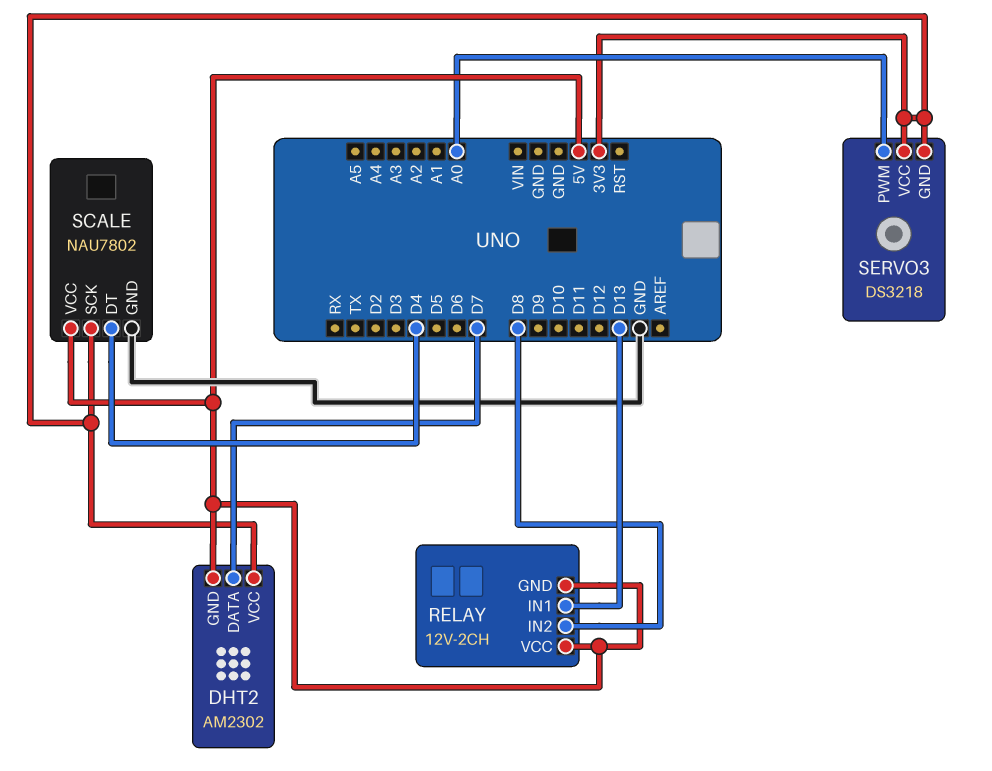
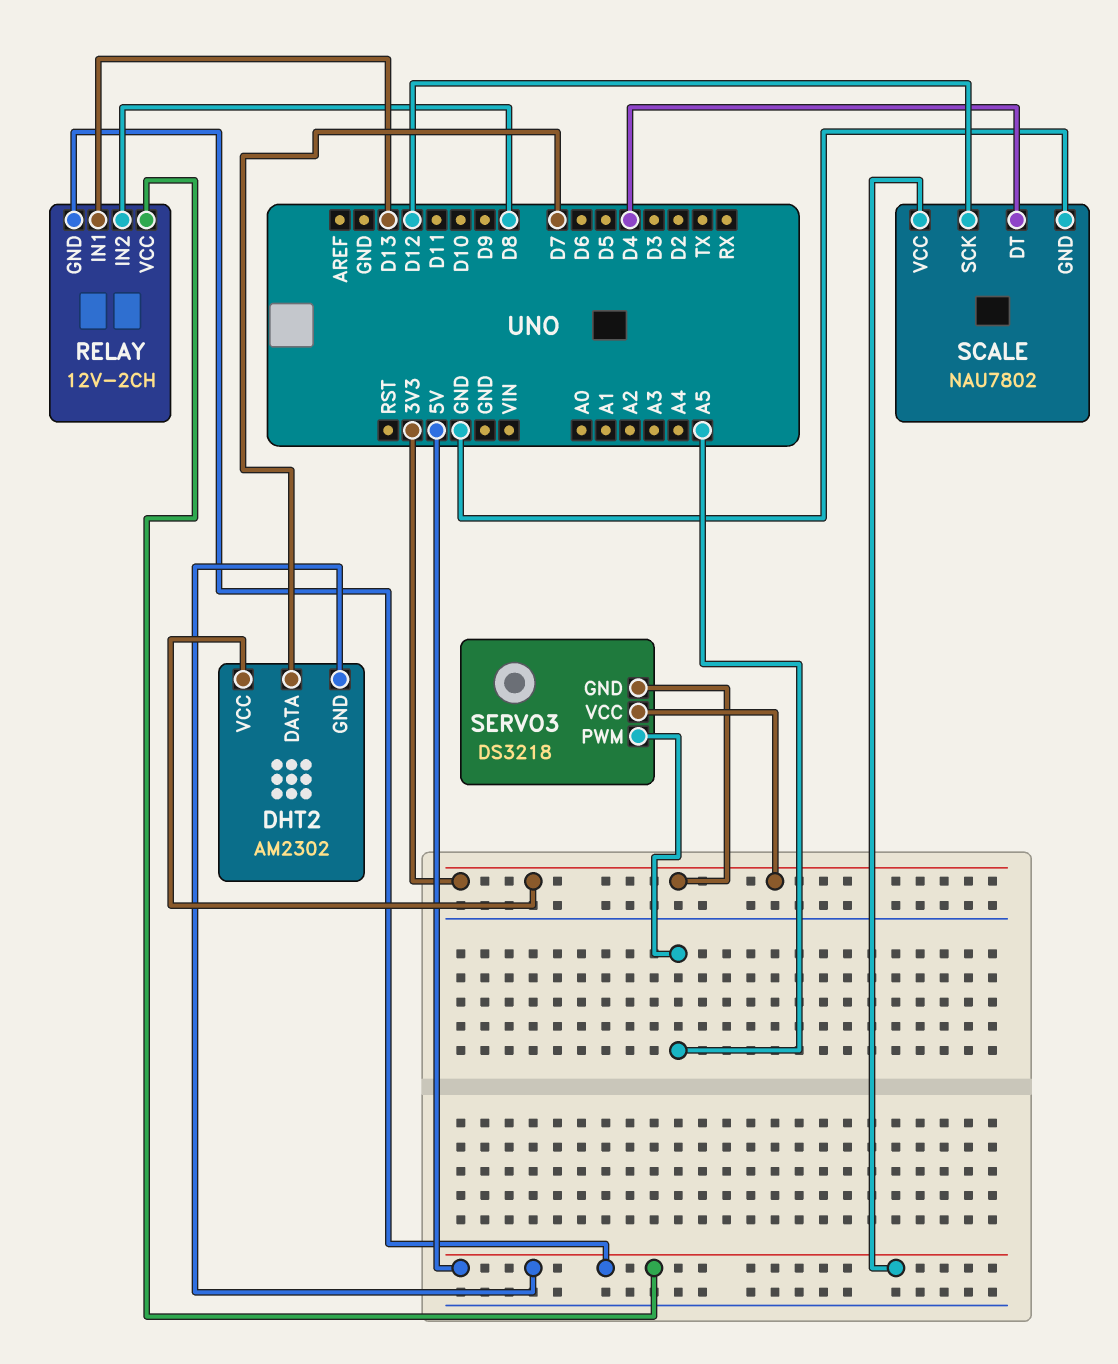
SCALE pin SCK: 3V3 -> D12
SERVO3 pin PWM: A0 -> A5

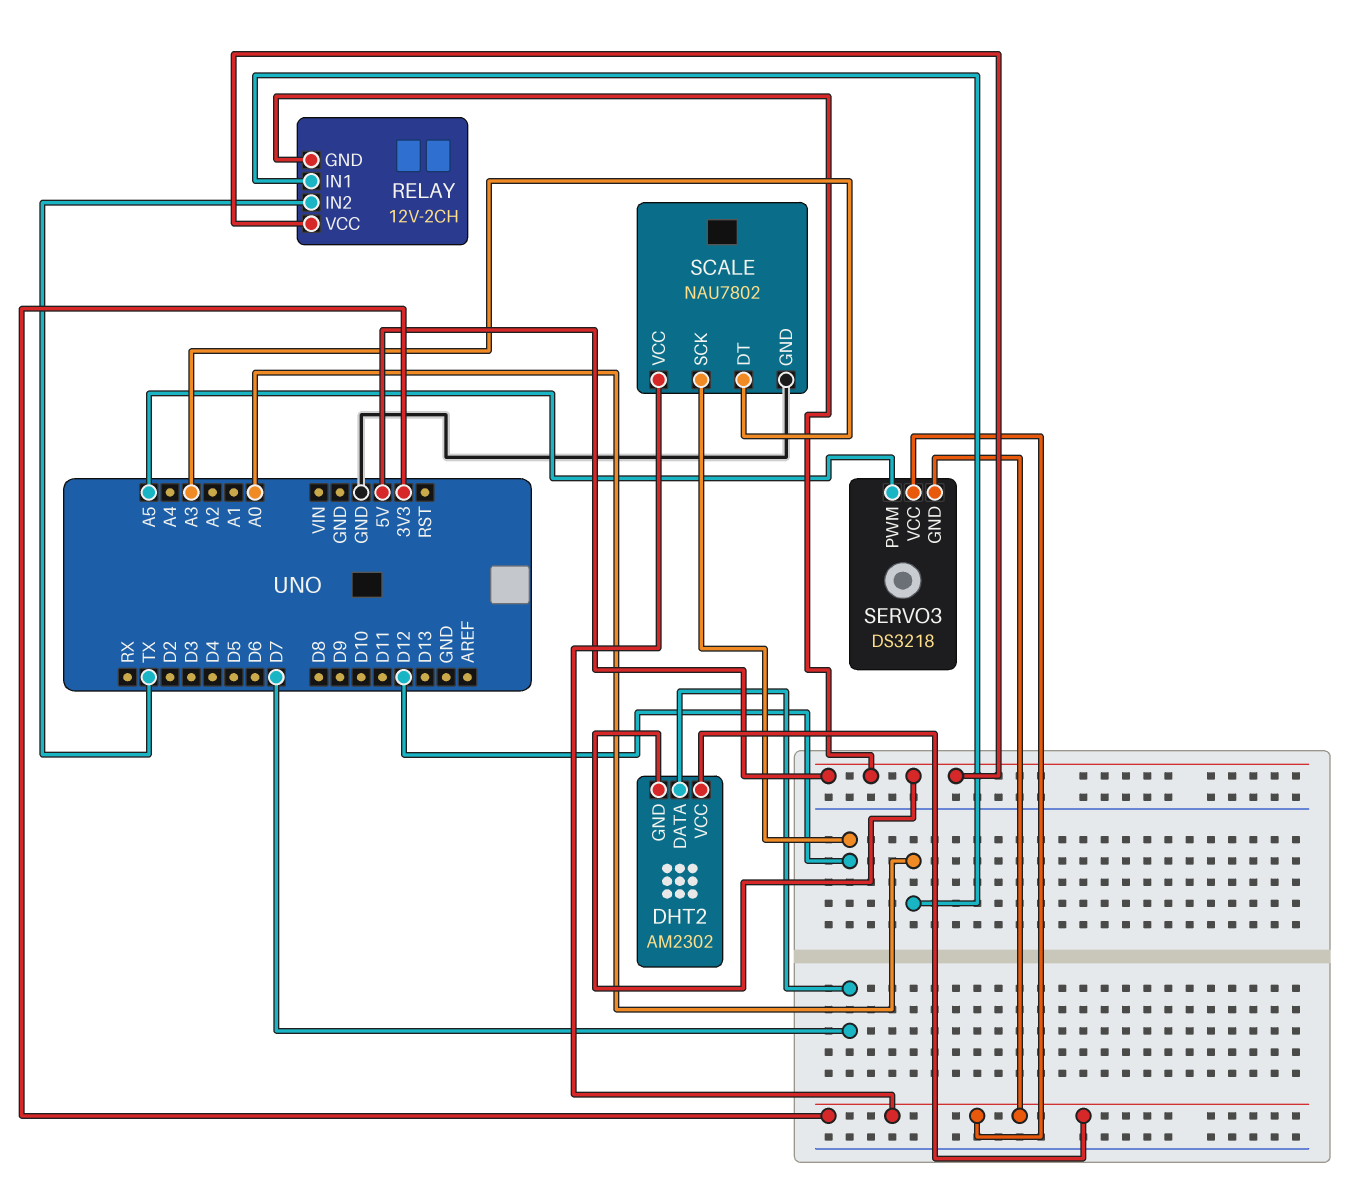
RELAY pin IN1: D13 -> A0
RELAY pin IN2: D8 -> TX
SCALE pin DT: D4 -> A3
SCALE pin VCC: 5V -> 3V3

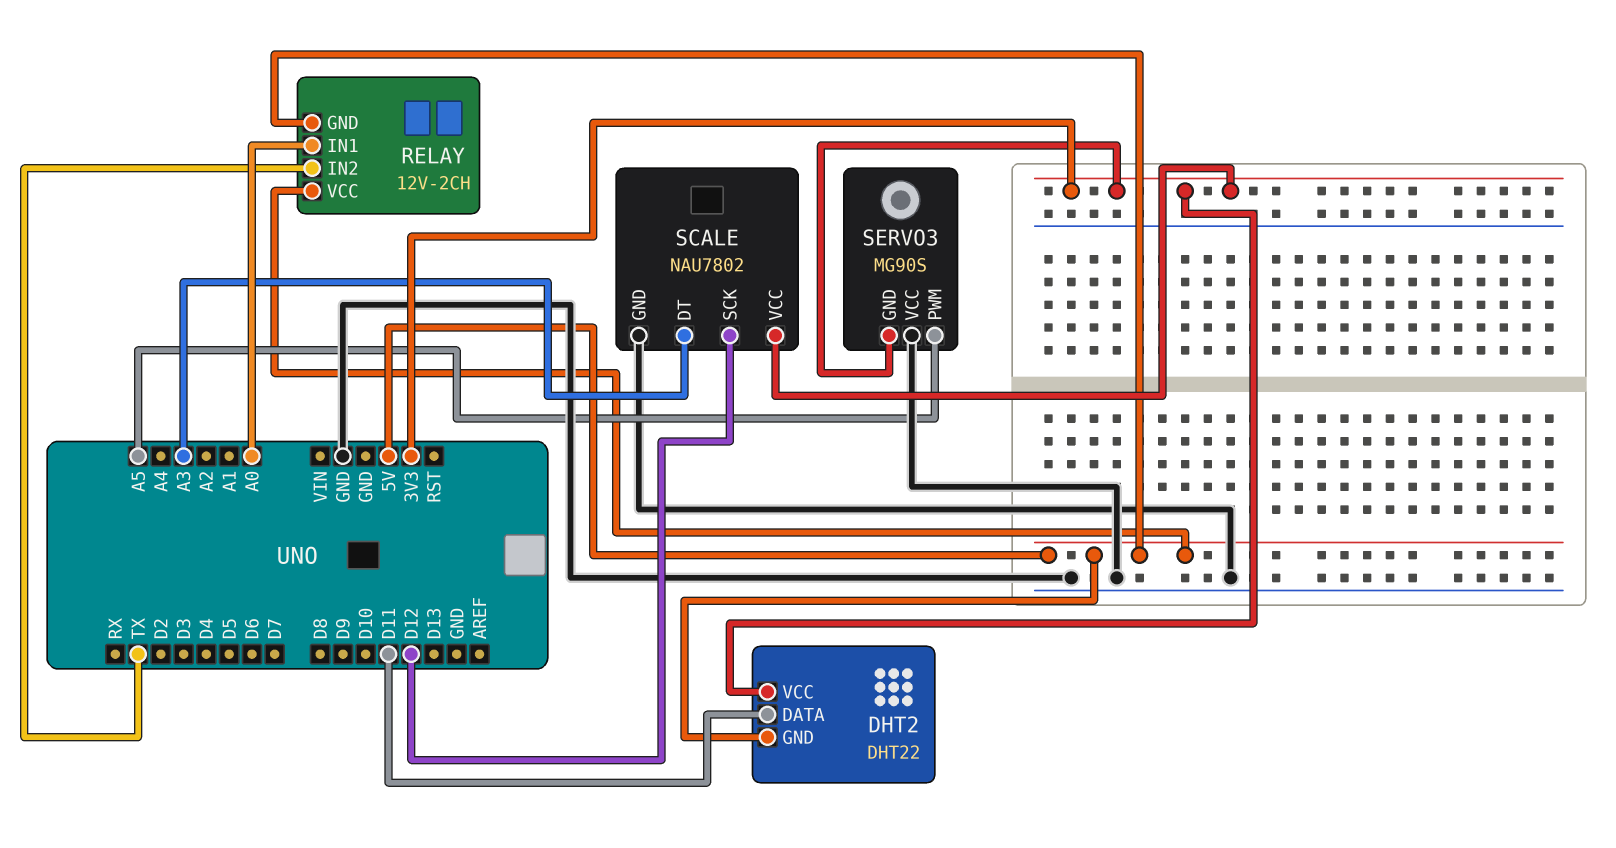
DHT2: AM2302 -> DHT22
DHT2 pin DATA: D7 -> D11
SERVO3: DS3218 -> MG90S
SERVO3 pin VCC: 3V3 -> GND

